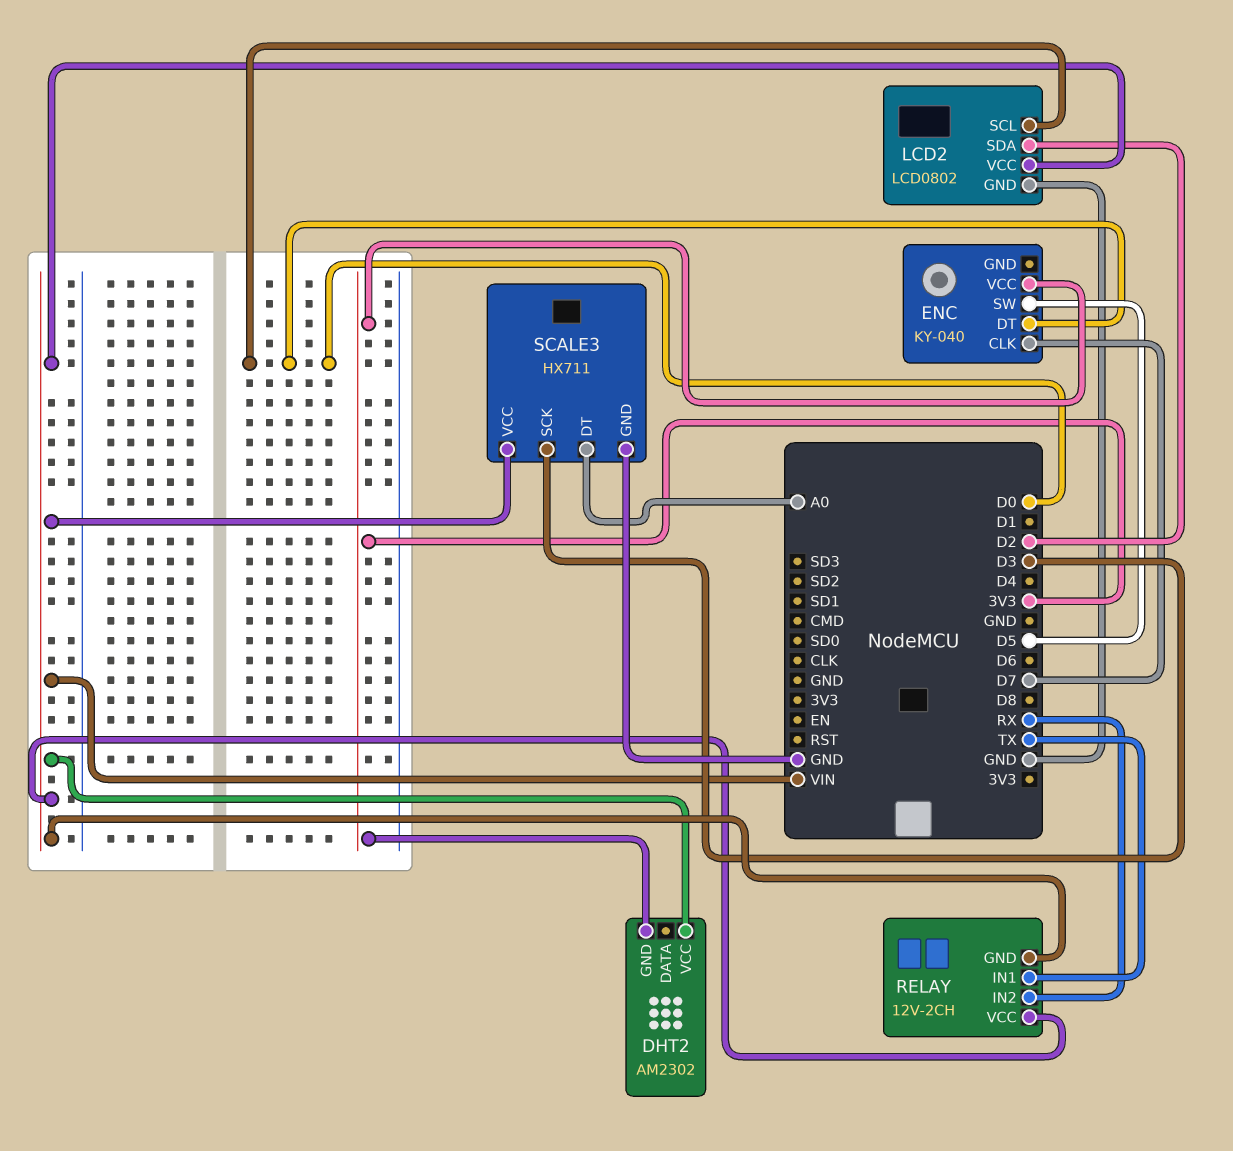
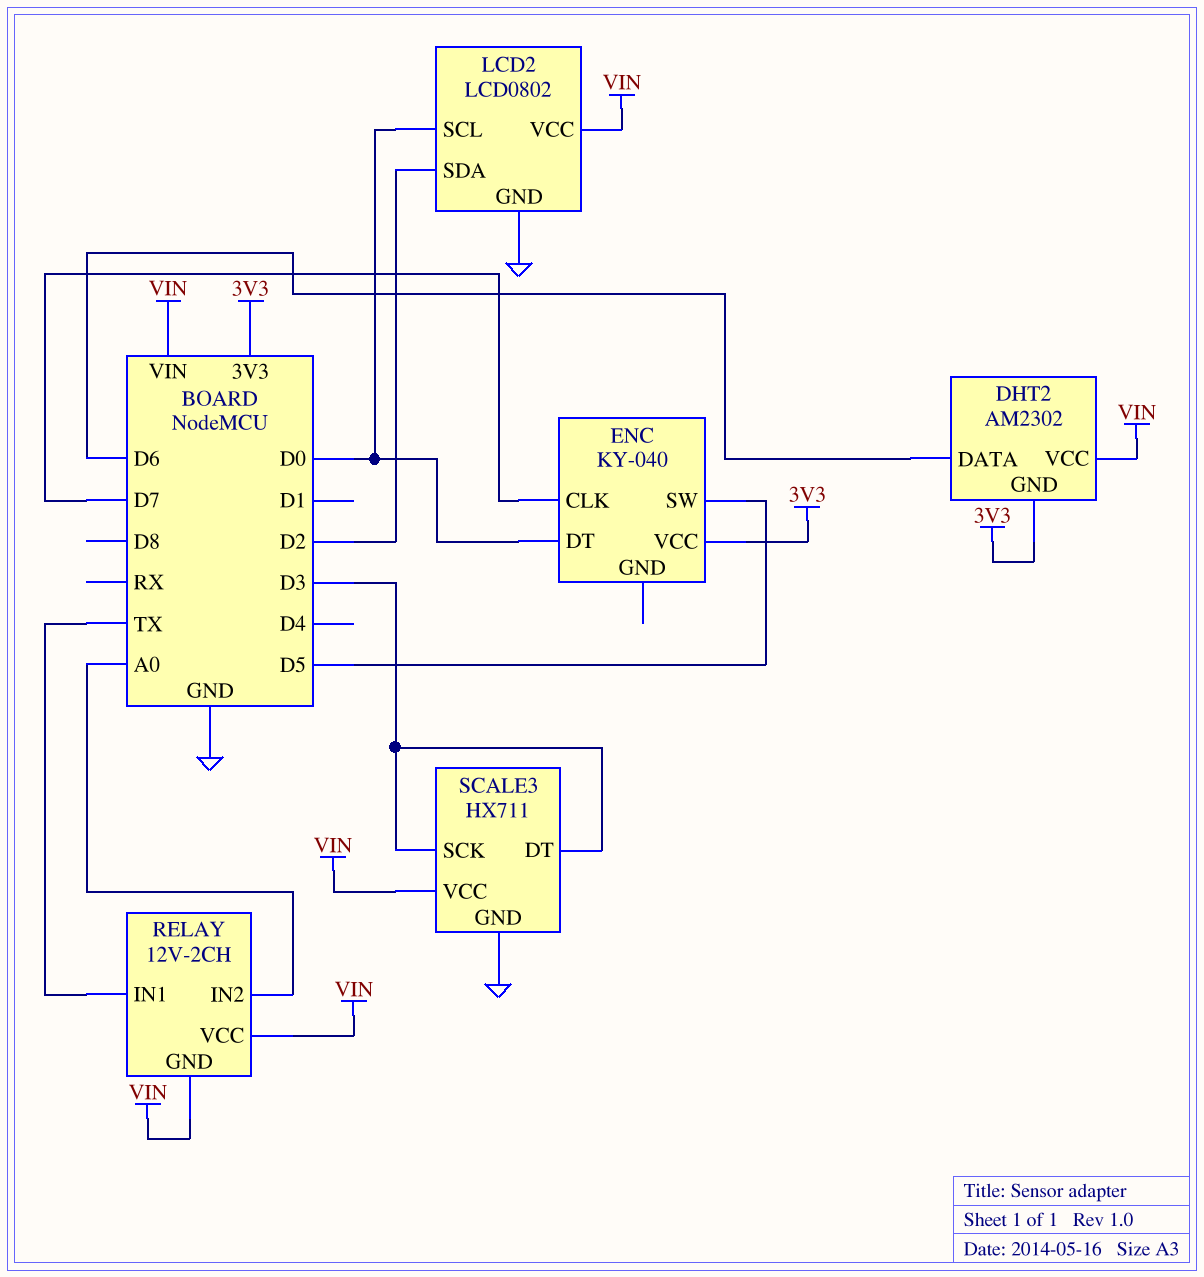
DHT2 pin DATA: none -> D6
RELAY pin IN2: RX -> A0
SCALE3 pin DT: A0 -> D3

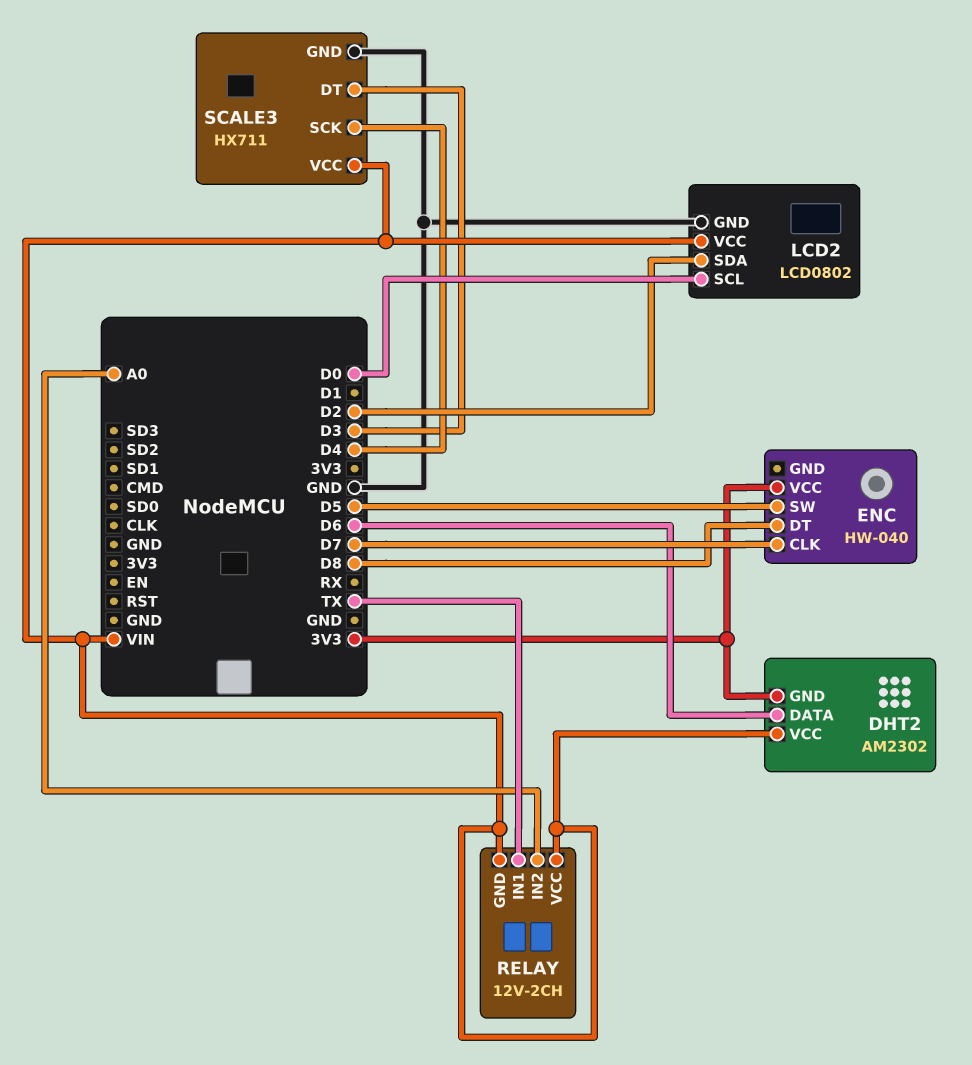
ENC: KY-040 -> HW-040
ENC pin DT: D0 -> D8
SCALE3 pin SCK: D3 -> D4

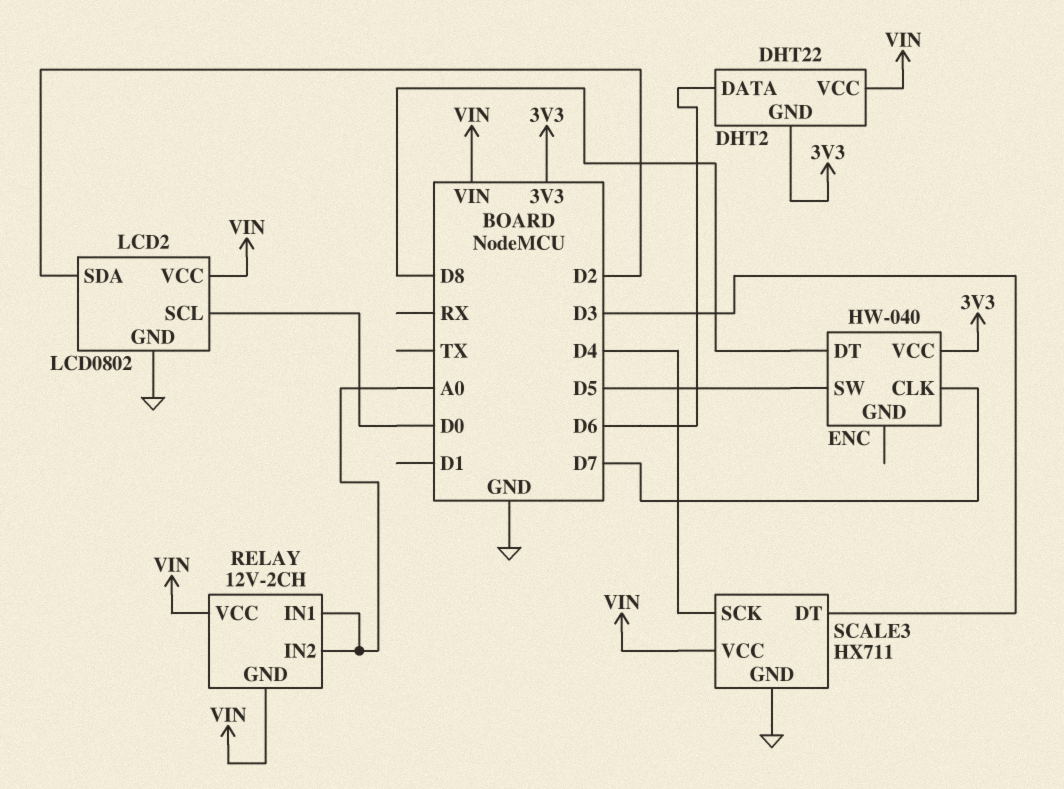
DHT2: AM2302 -> DHT22
RELAY pin IN1: TX -> A0

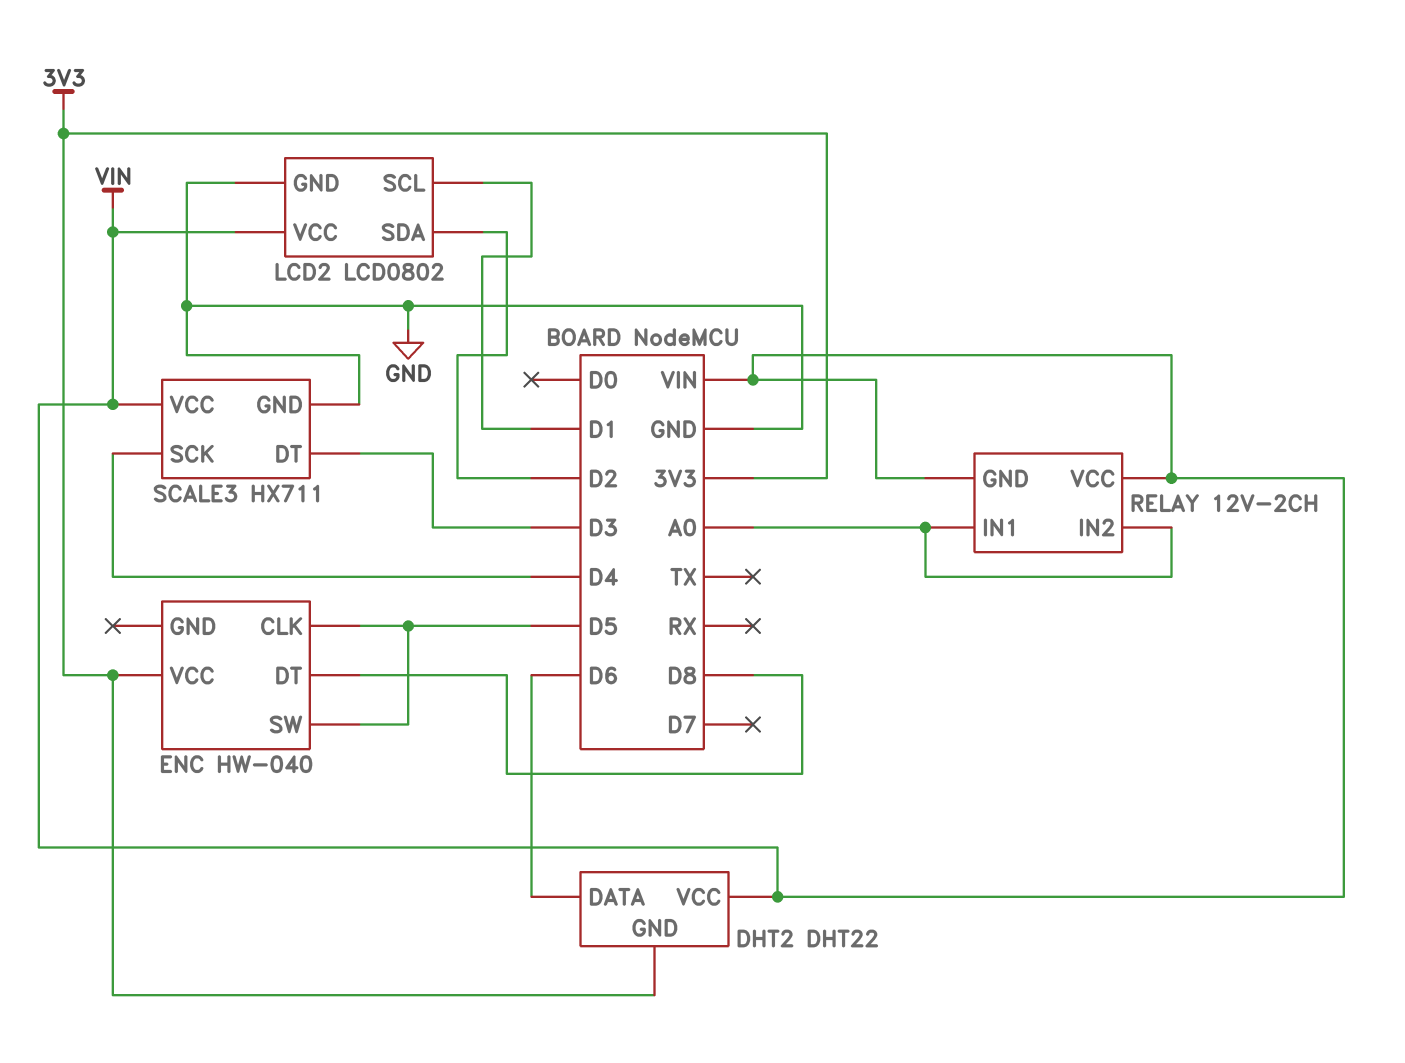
ENC pin CLK: D7 -> D5
LCD2 pin SCL: D0 -> D1

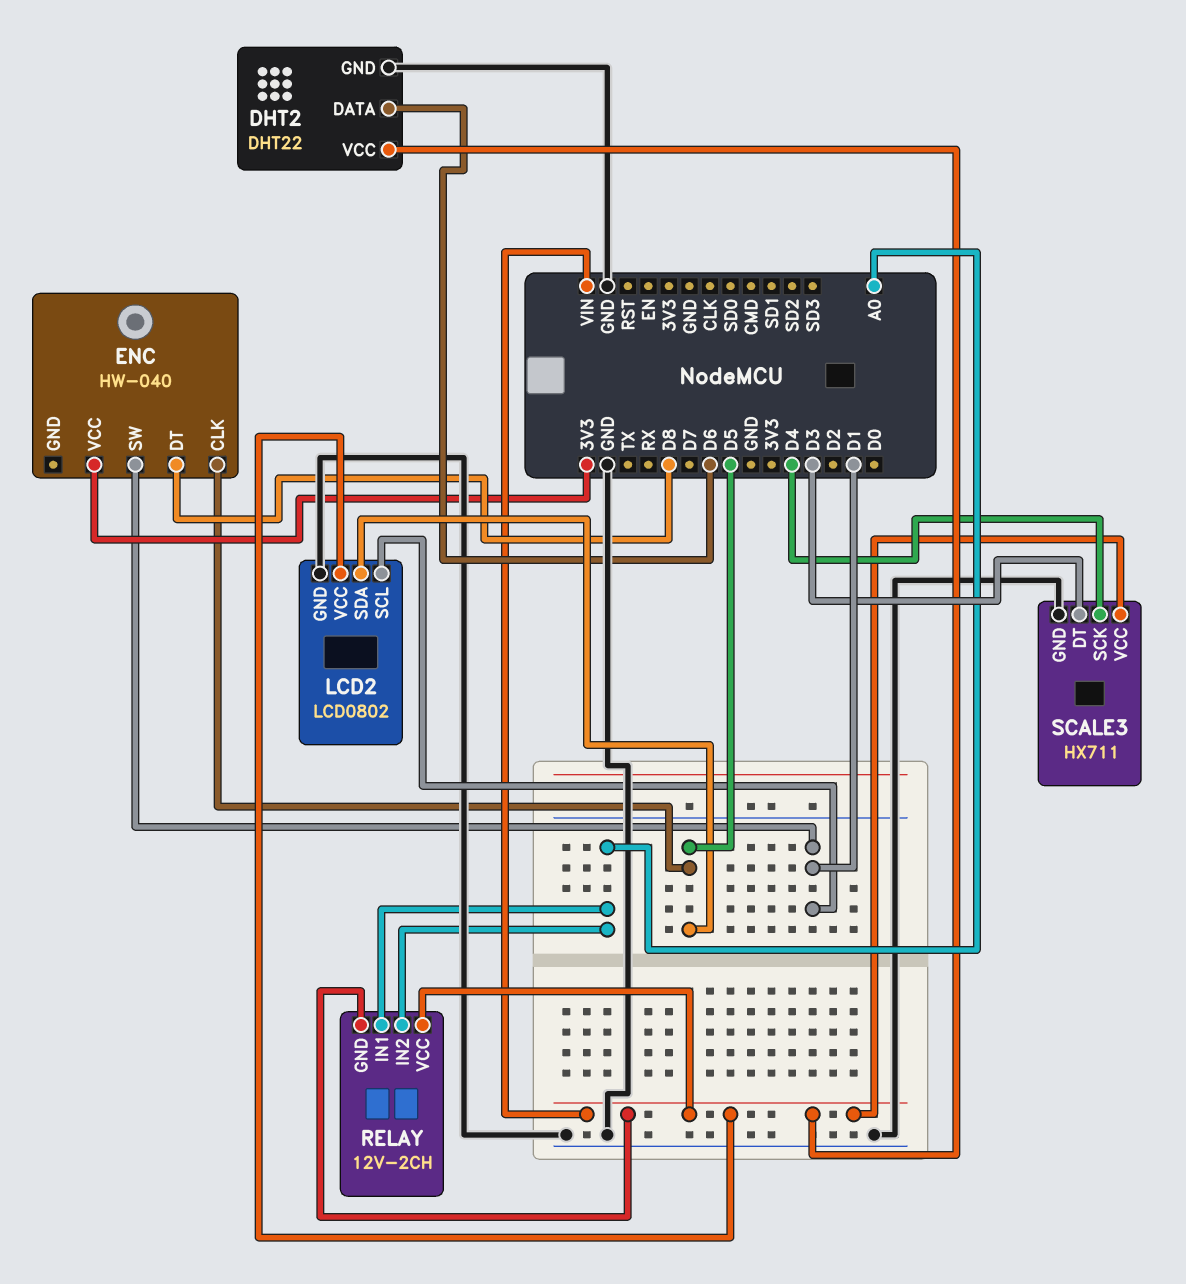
DHT2 pin GND: 3V3 -> GND
ENC pin SW: D5 -> D1
LCD2 pin SDA: D2 -> D5

